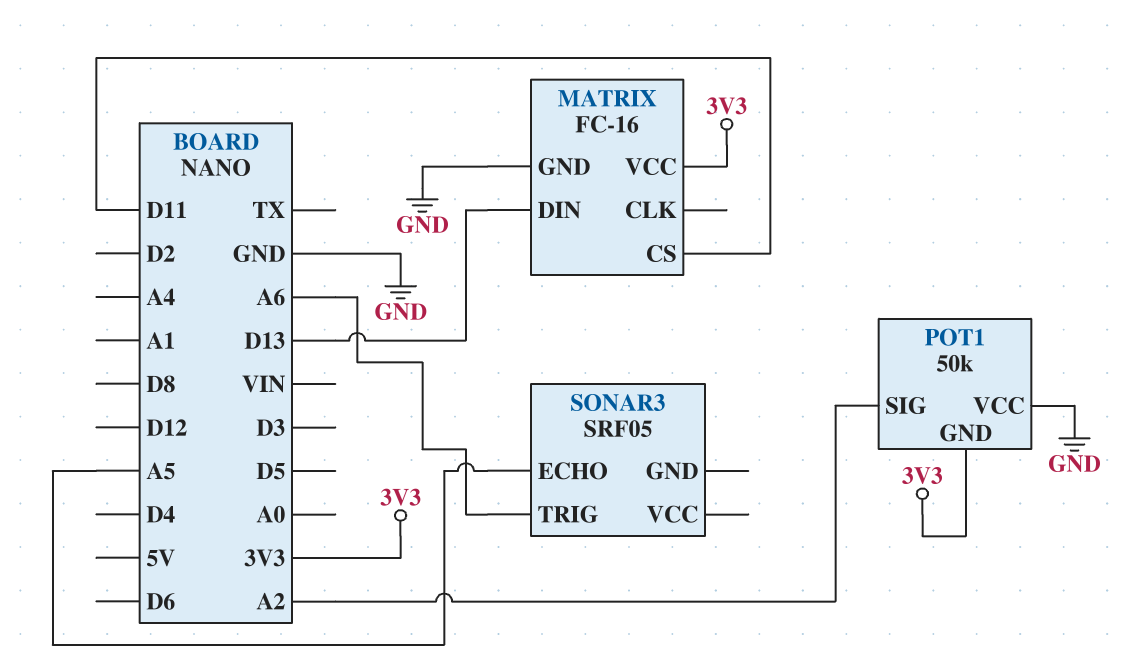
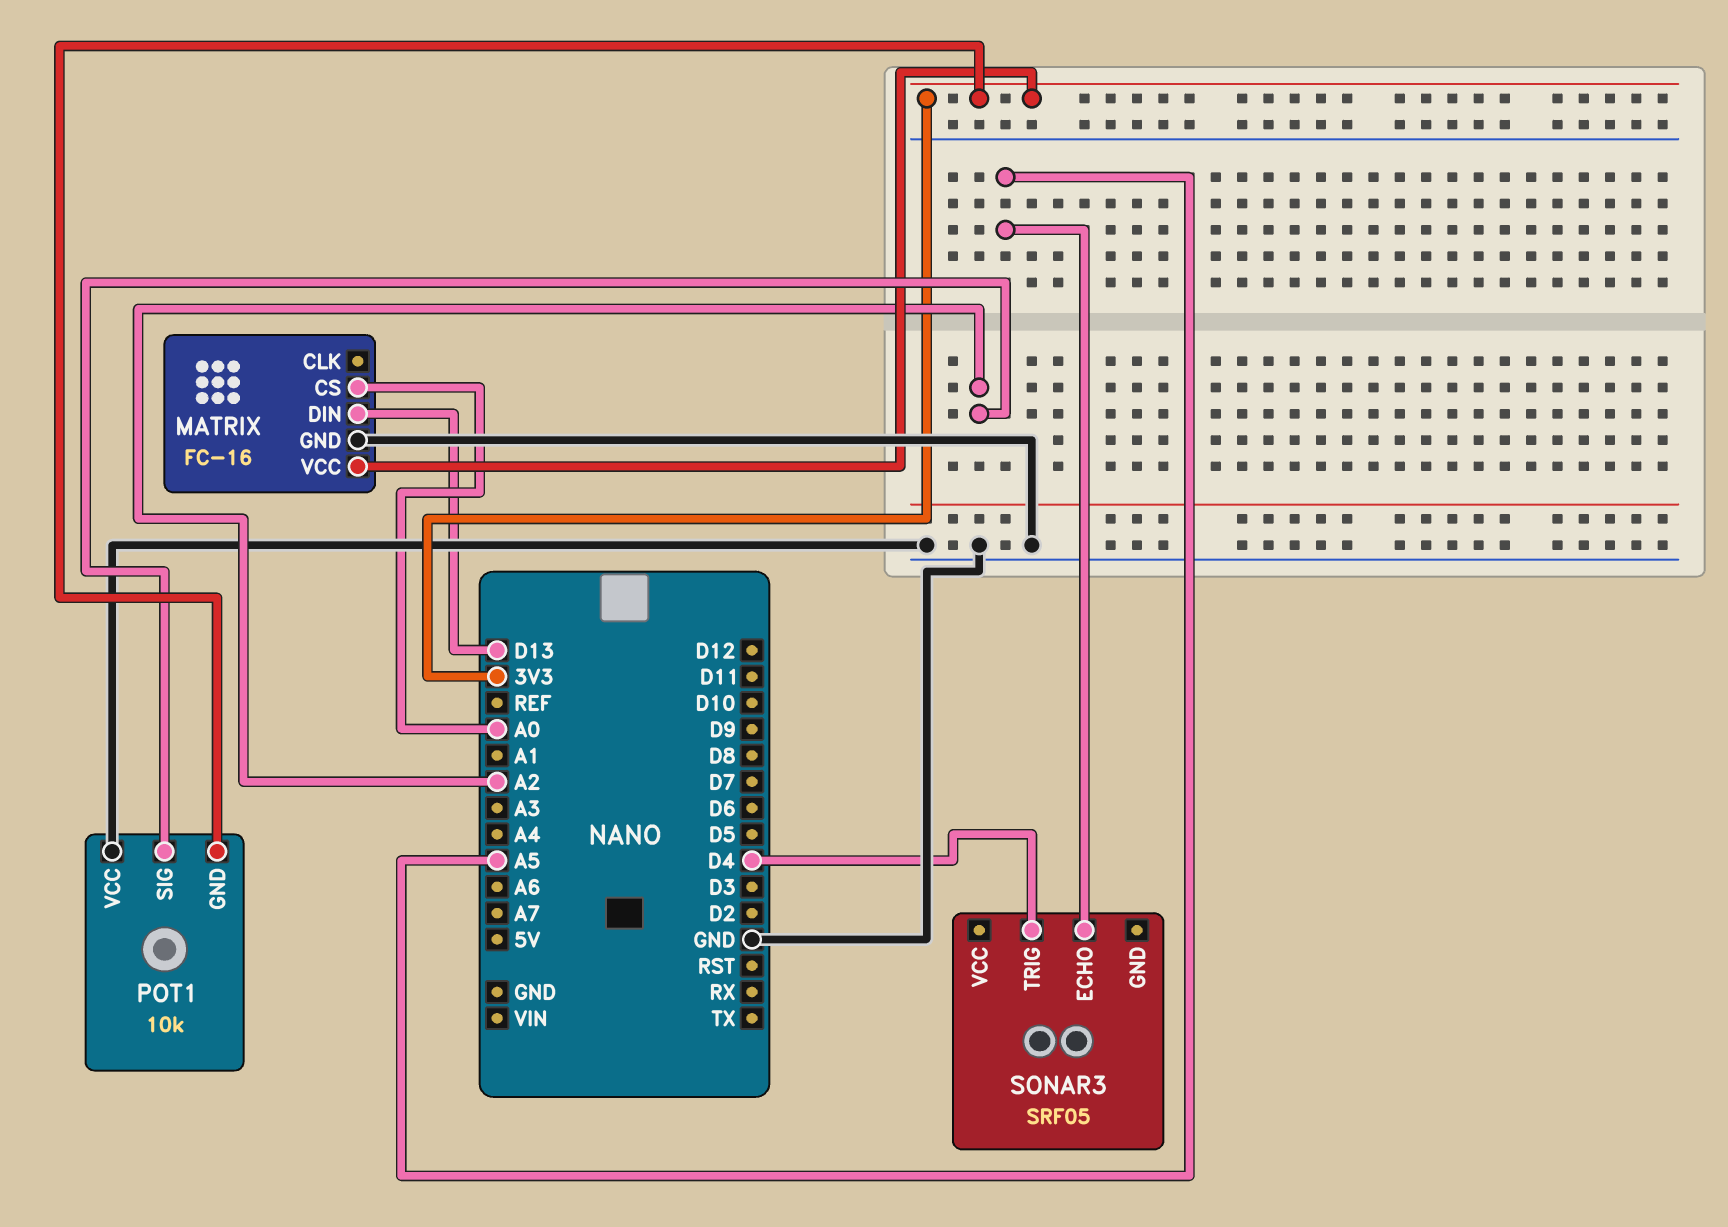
MATRIX pin CS: D11 -> A0
POT1: 50k -> 10k
SONAR3 pin TRIG: A6 -> D4

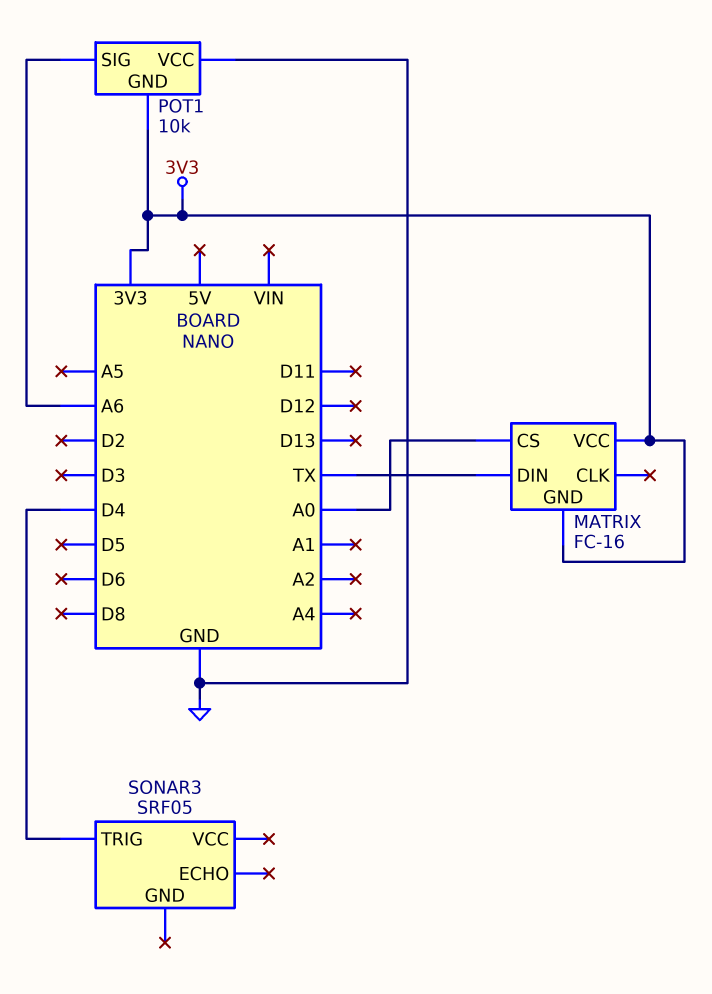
MATRIX pin DIN: D13 -> TX
MATRIX pin GND: GND -> 3V3
POT1 pin SIG: A2 -> A6
SONAR3 pin ECHO: A5 -> none

